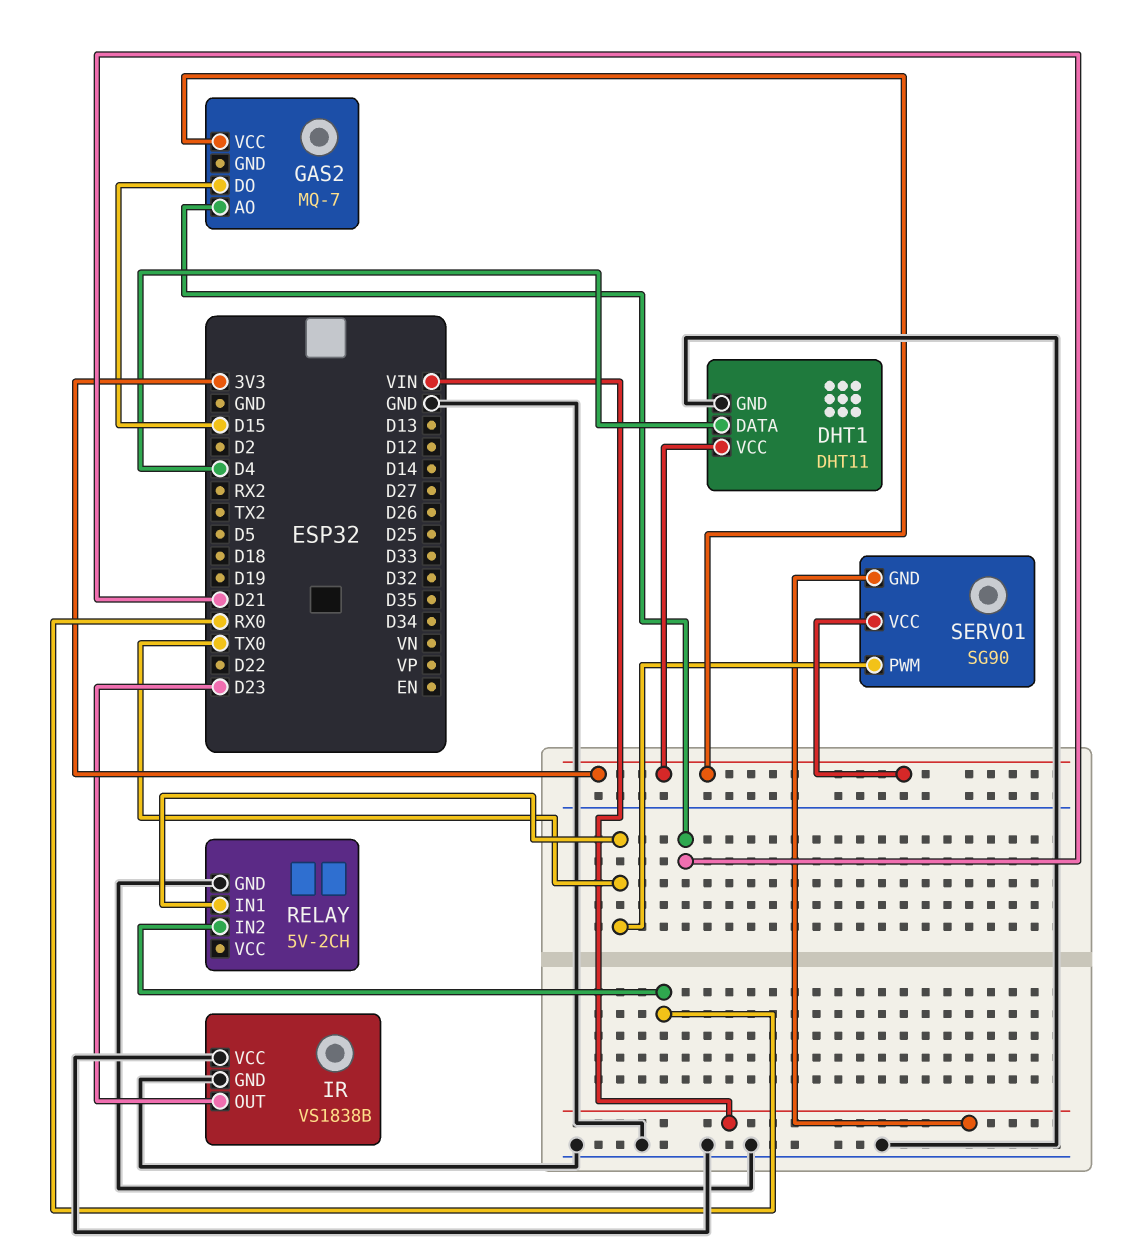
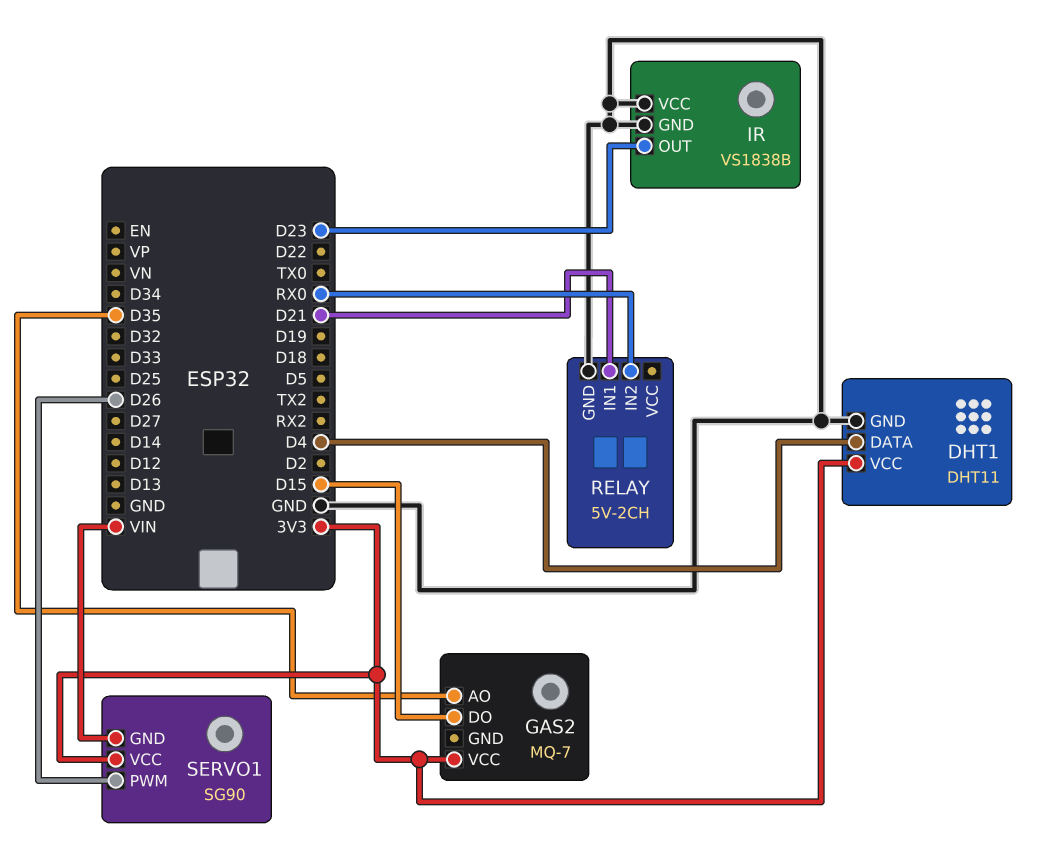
GAS2 pin AO: D21 -> D35
RELAY pin IN1: TX0 -> D21
SERVO1 pin PWM: TX0 -> D26

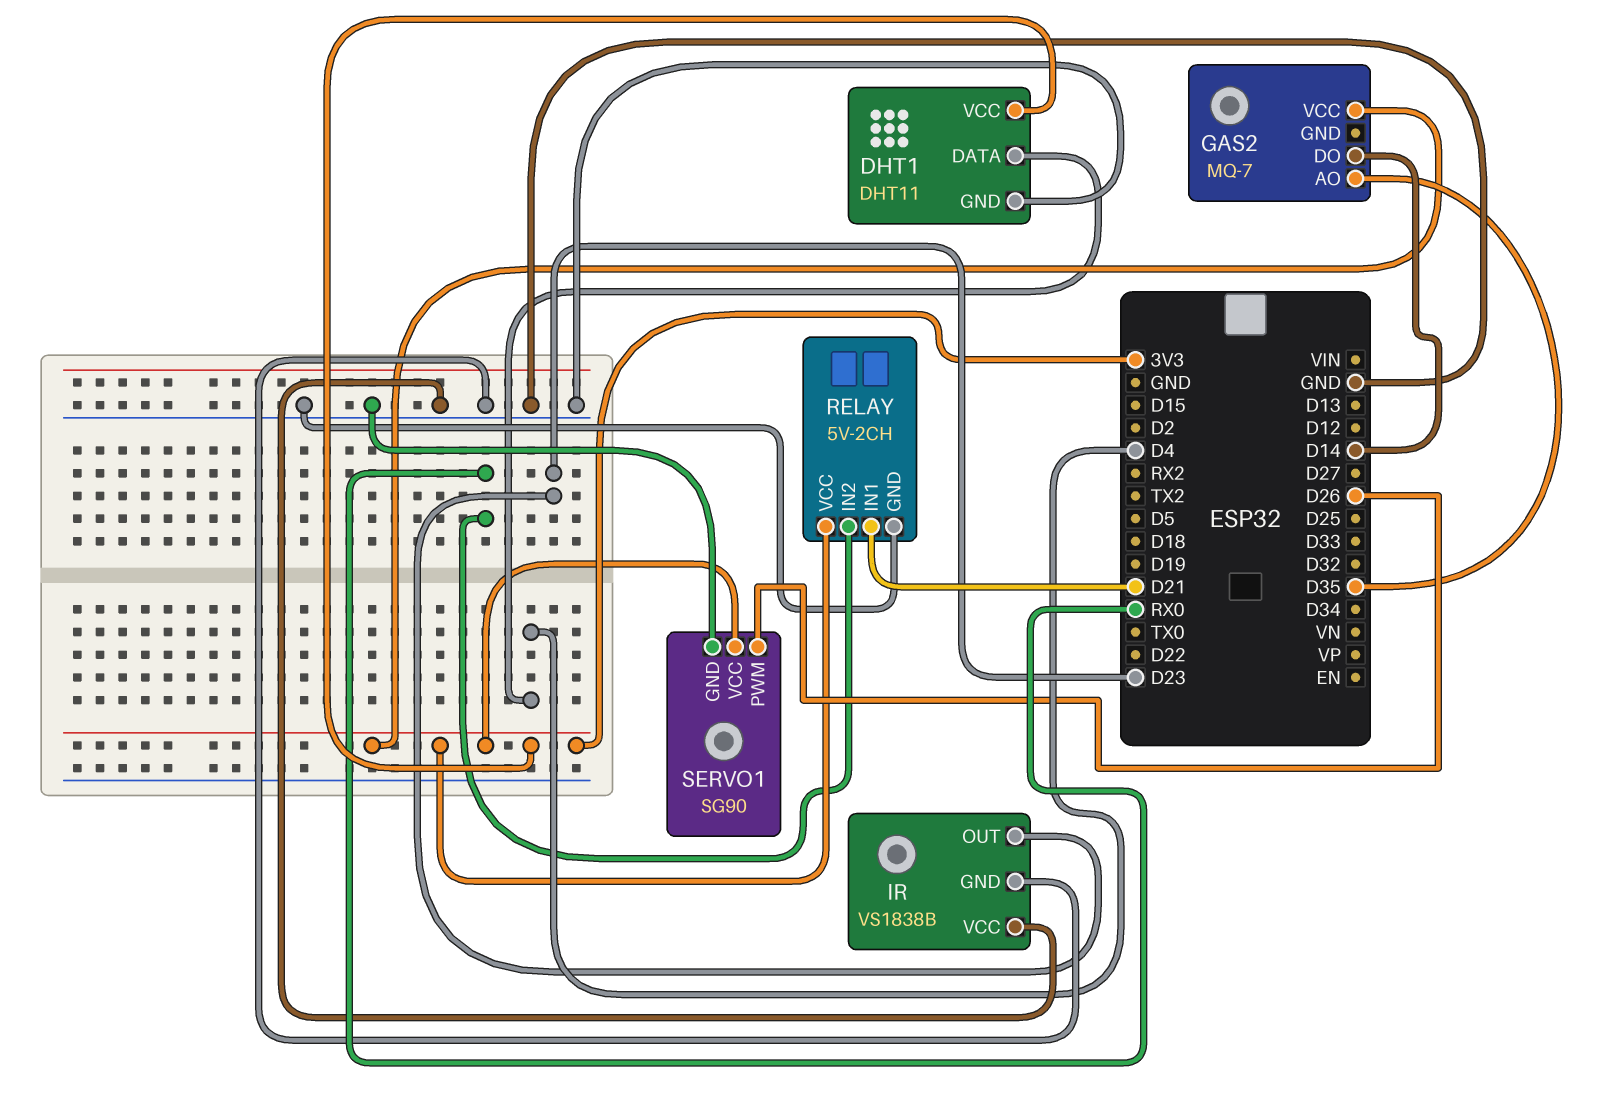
GAS2 pin DO: D15 -> D14
RELAY pin VCC: none -> 3V3
SERVO1 pin GND: VIN -> GND

